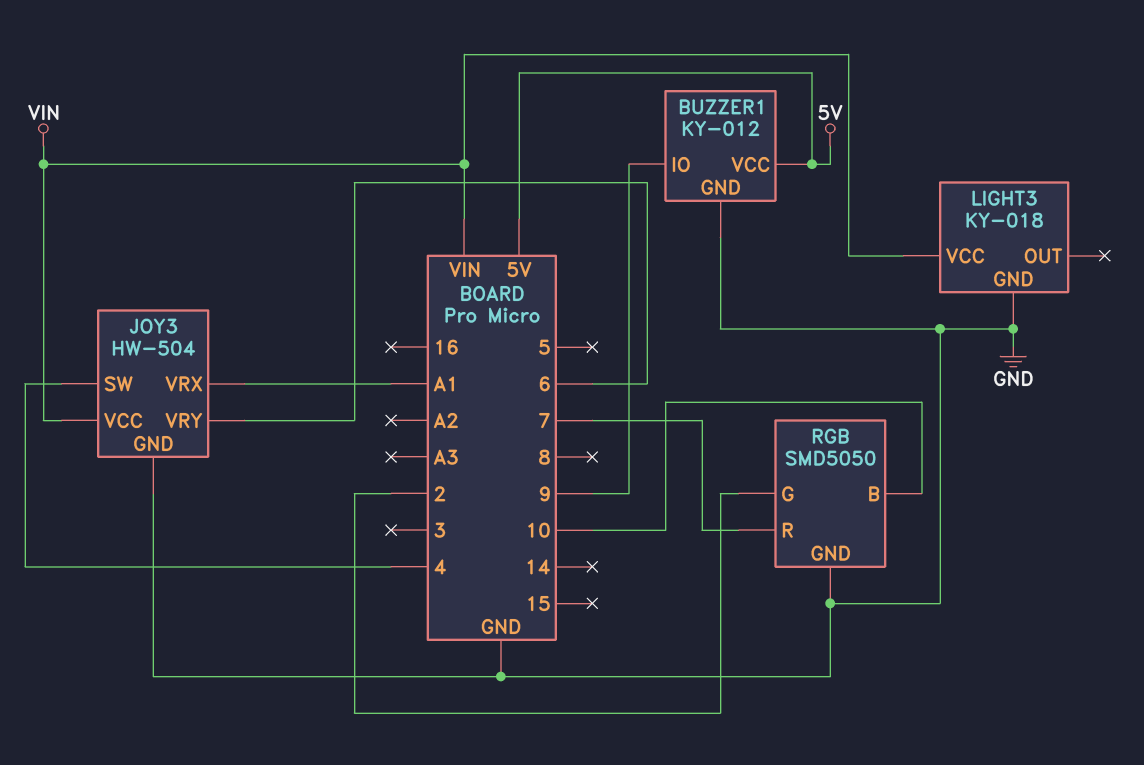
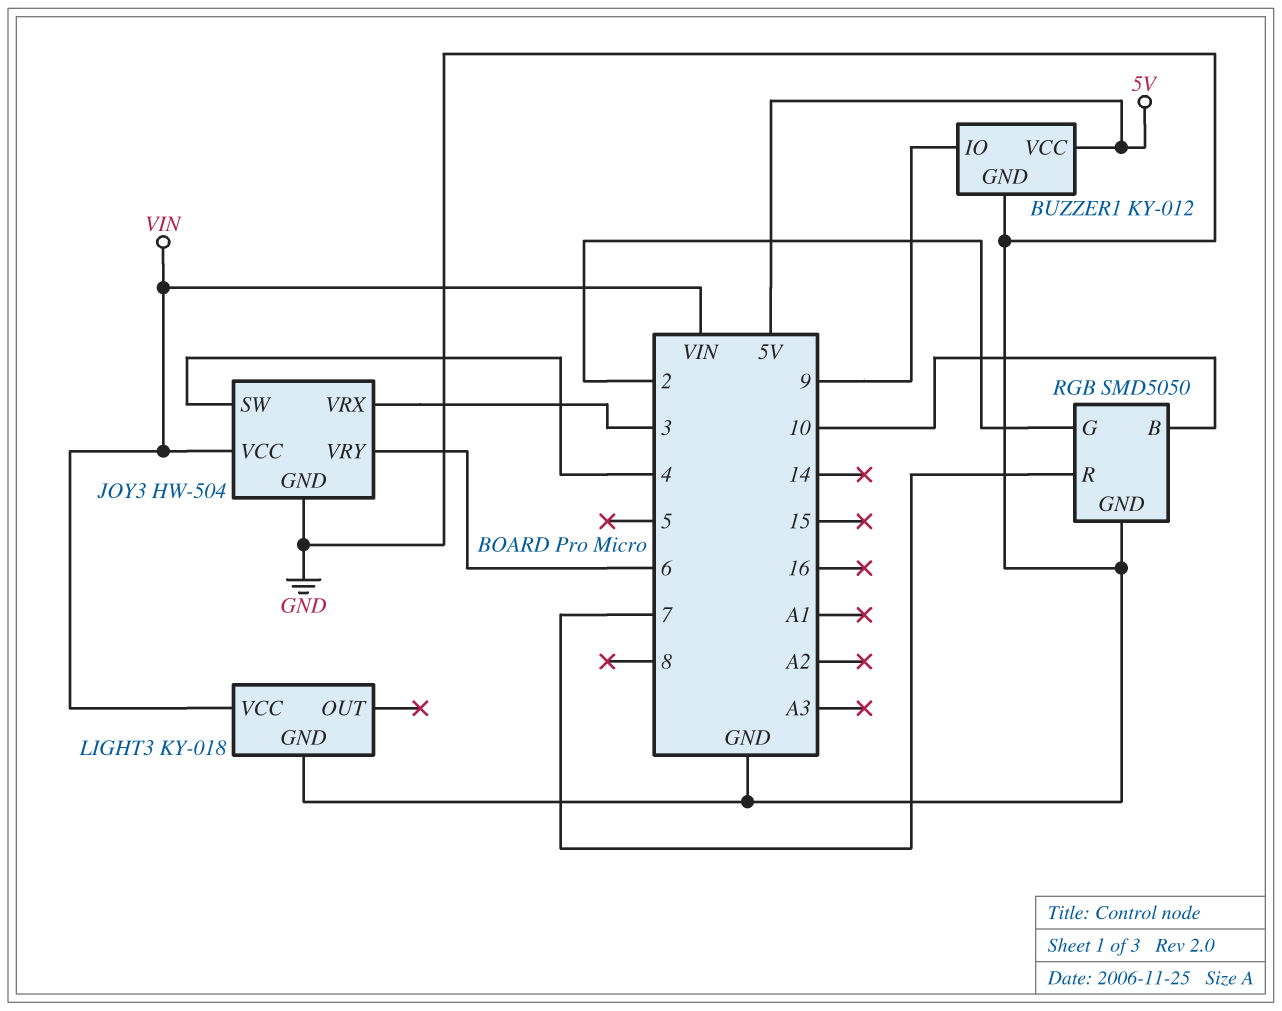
JOY3 pin VRX: A1 -> 3

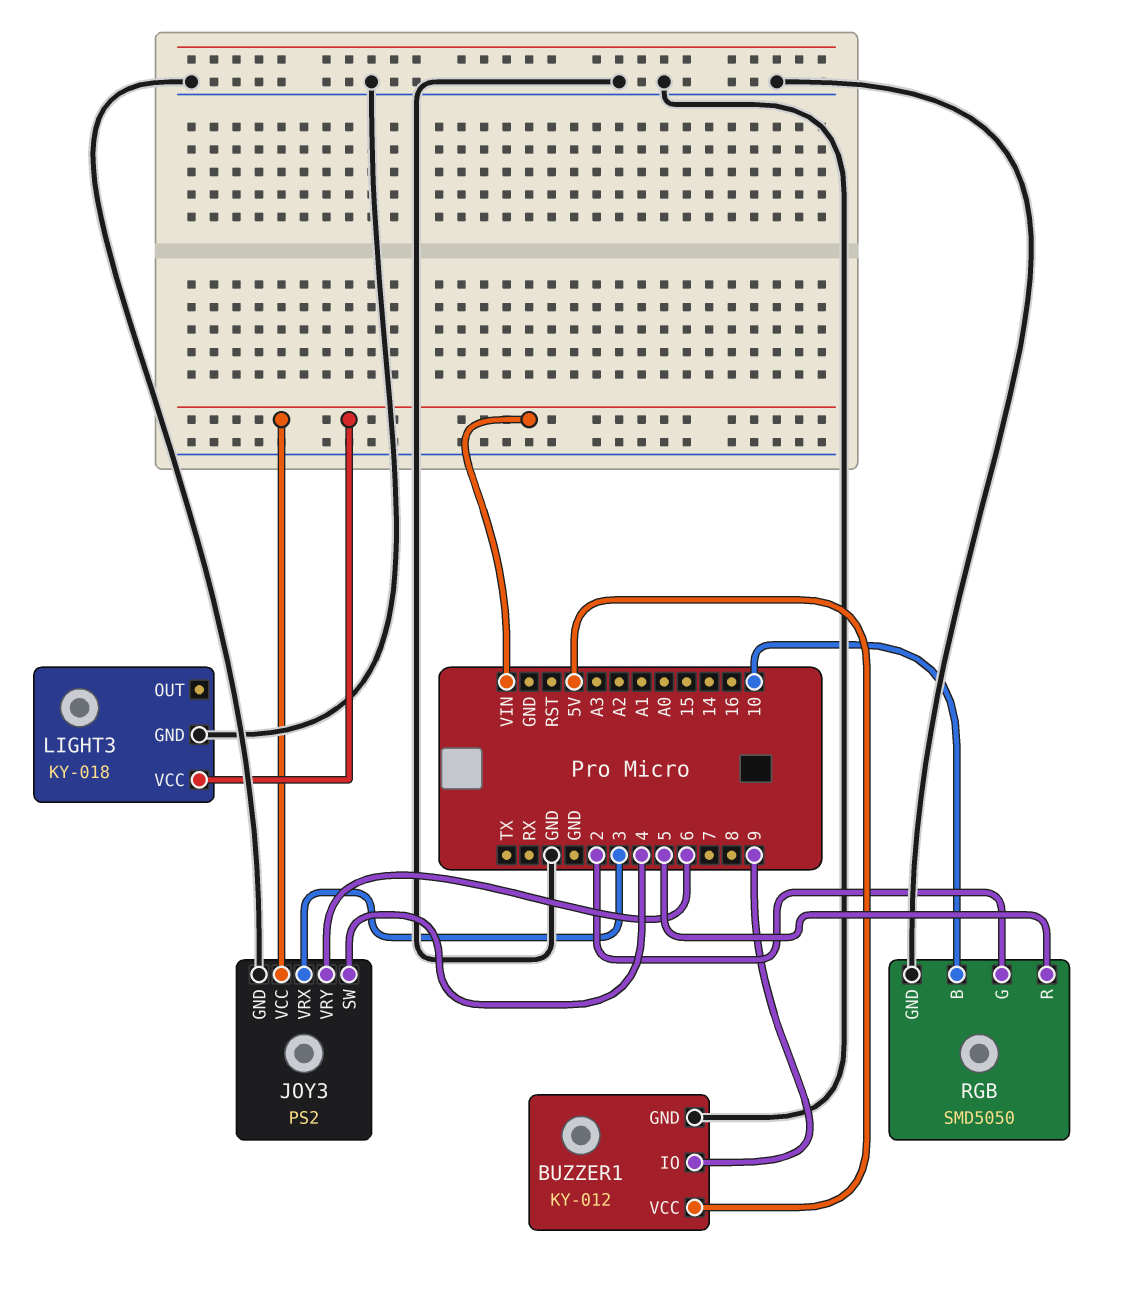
JOY3: HW-504 -> PS2
RGB pin R: 7 -> 5

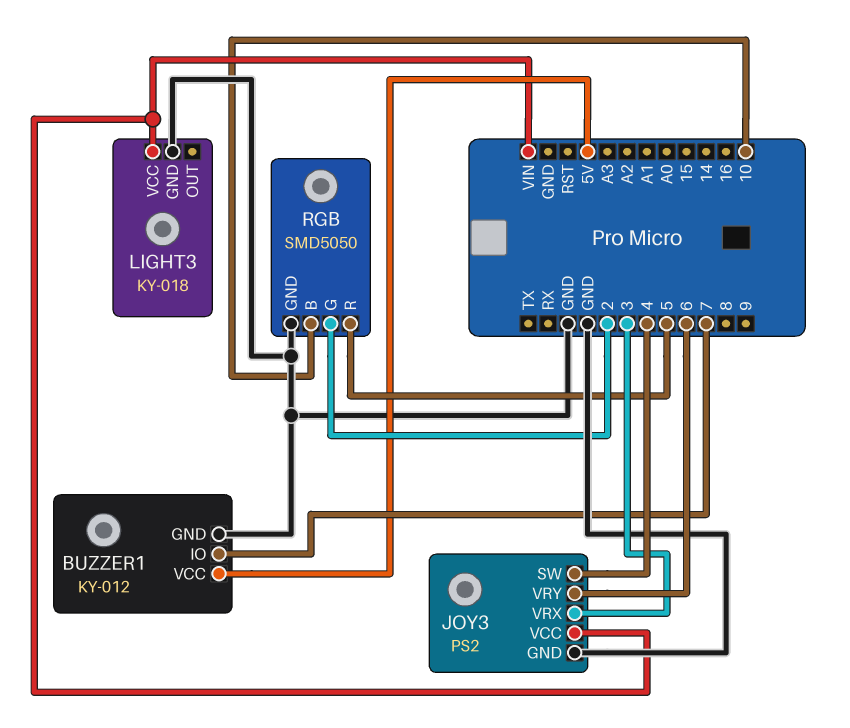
BUZZER1 pin IO: 9 -> 7

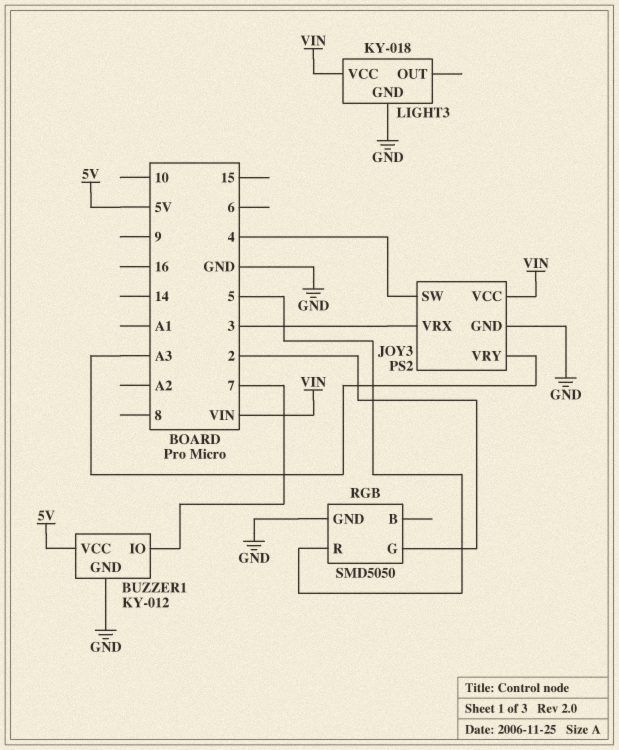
JOY3 pin VRY: 6 -> A3
RGB pin B: 10 -> none

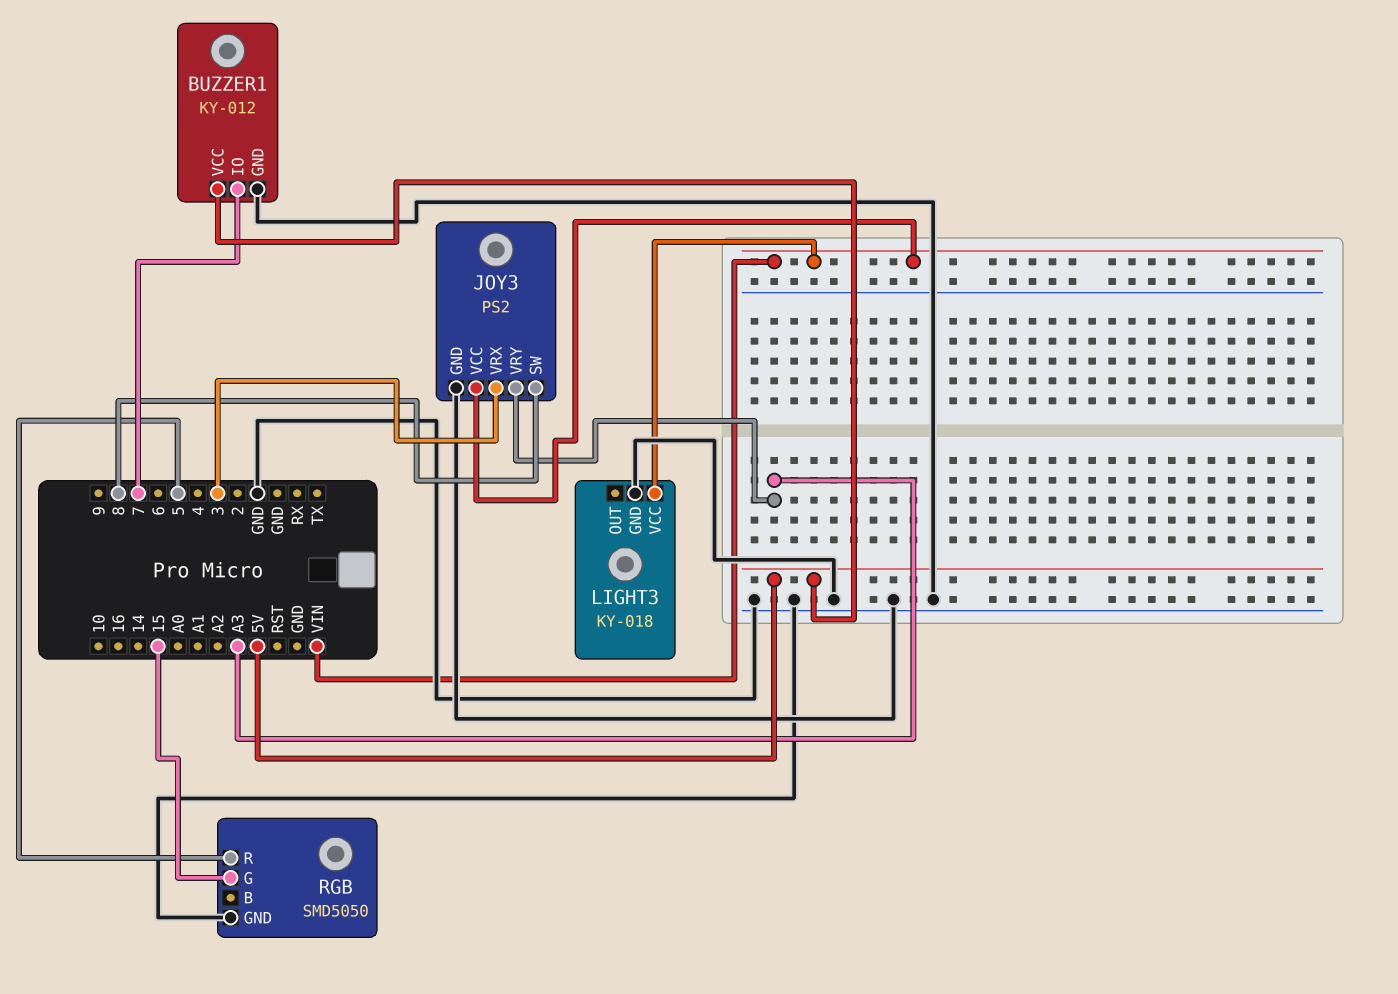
JOY3 pin SW: 4 -> 8
RGB pin G: 2 -> 15

